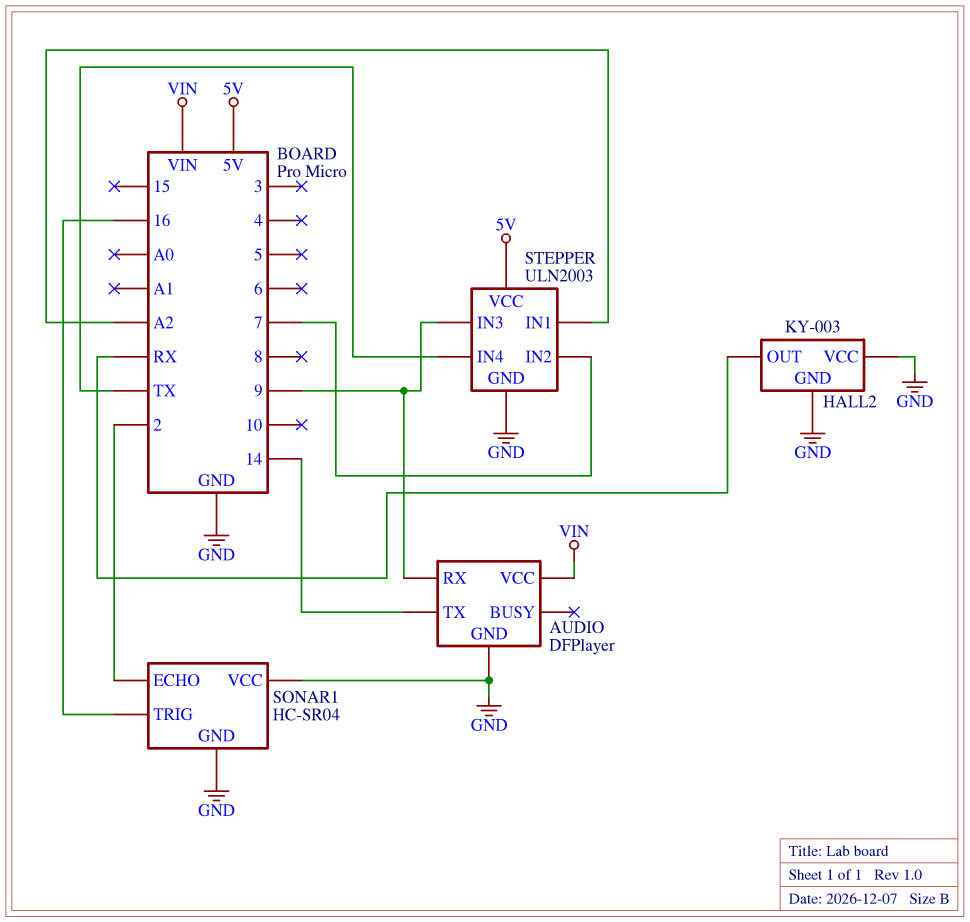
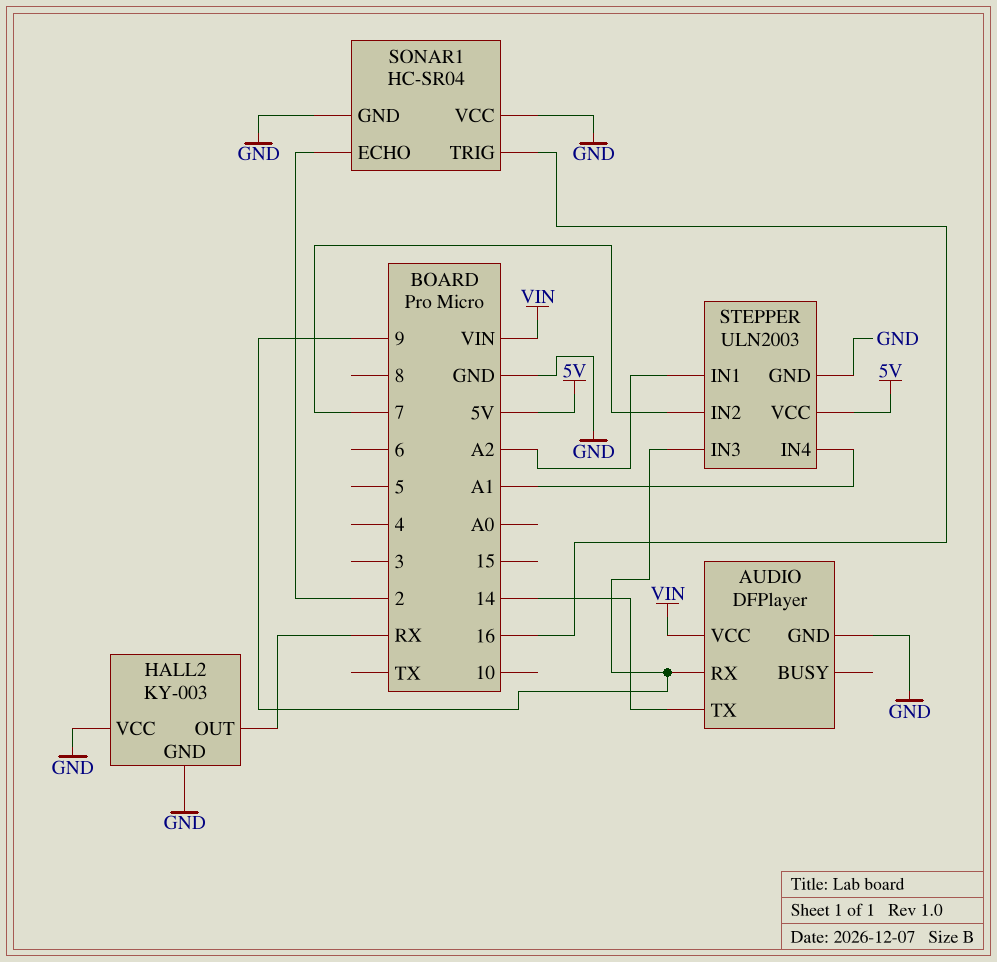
STEPPER pin IN4: TX -> A1

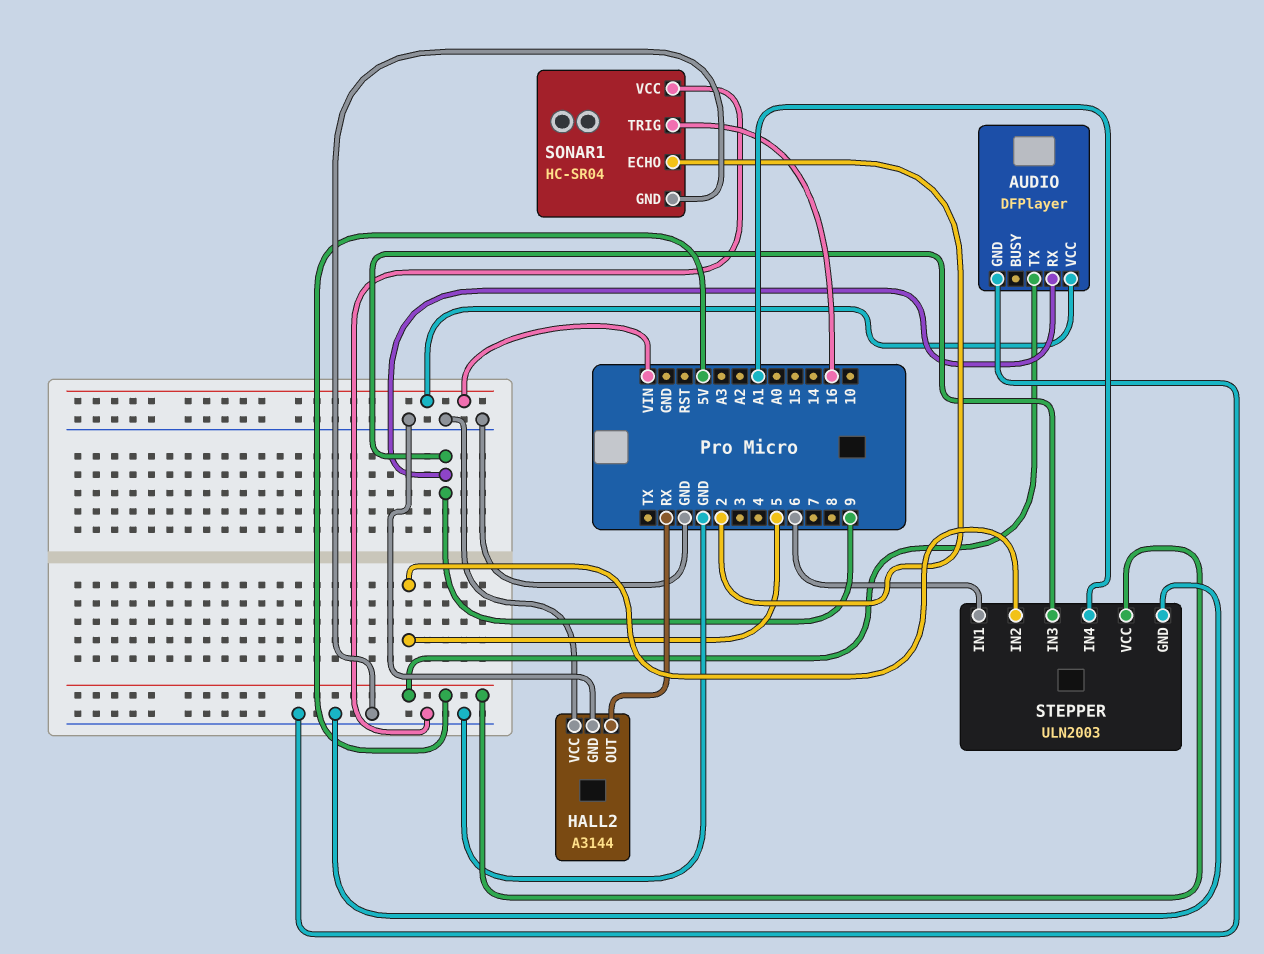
AUDIO pin TX: 14 -> 5V
HALL2: KY-003 -> A3144
STEPPER pin IN1: A2 -> 6
STEPPER pin IN2: 7 -> 5

